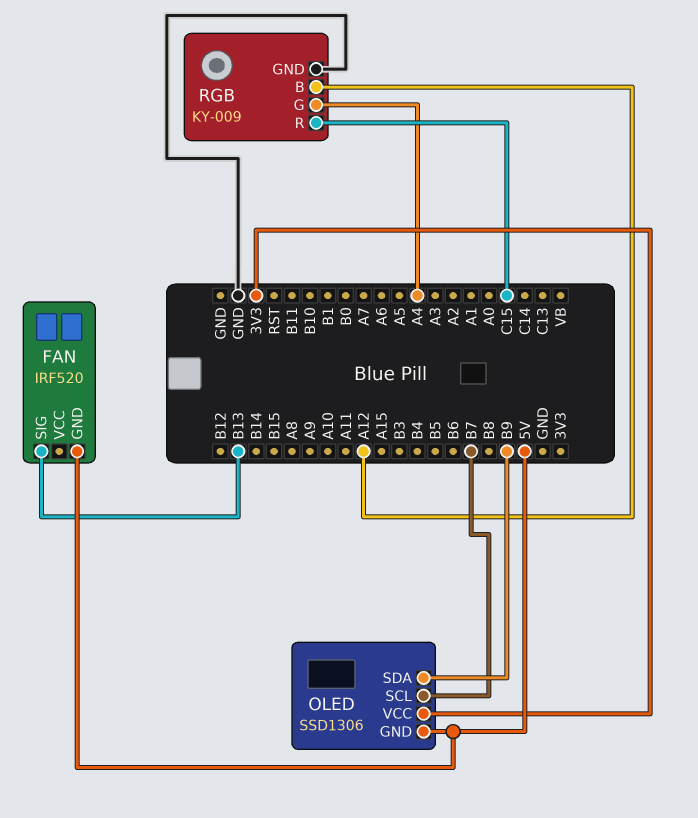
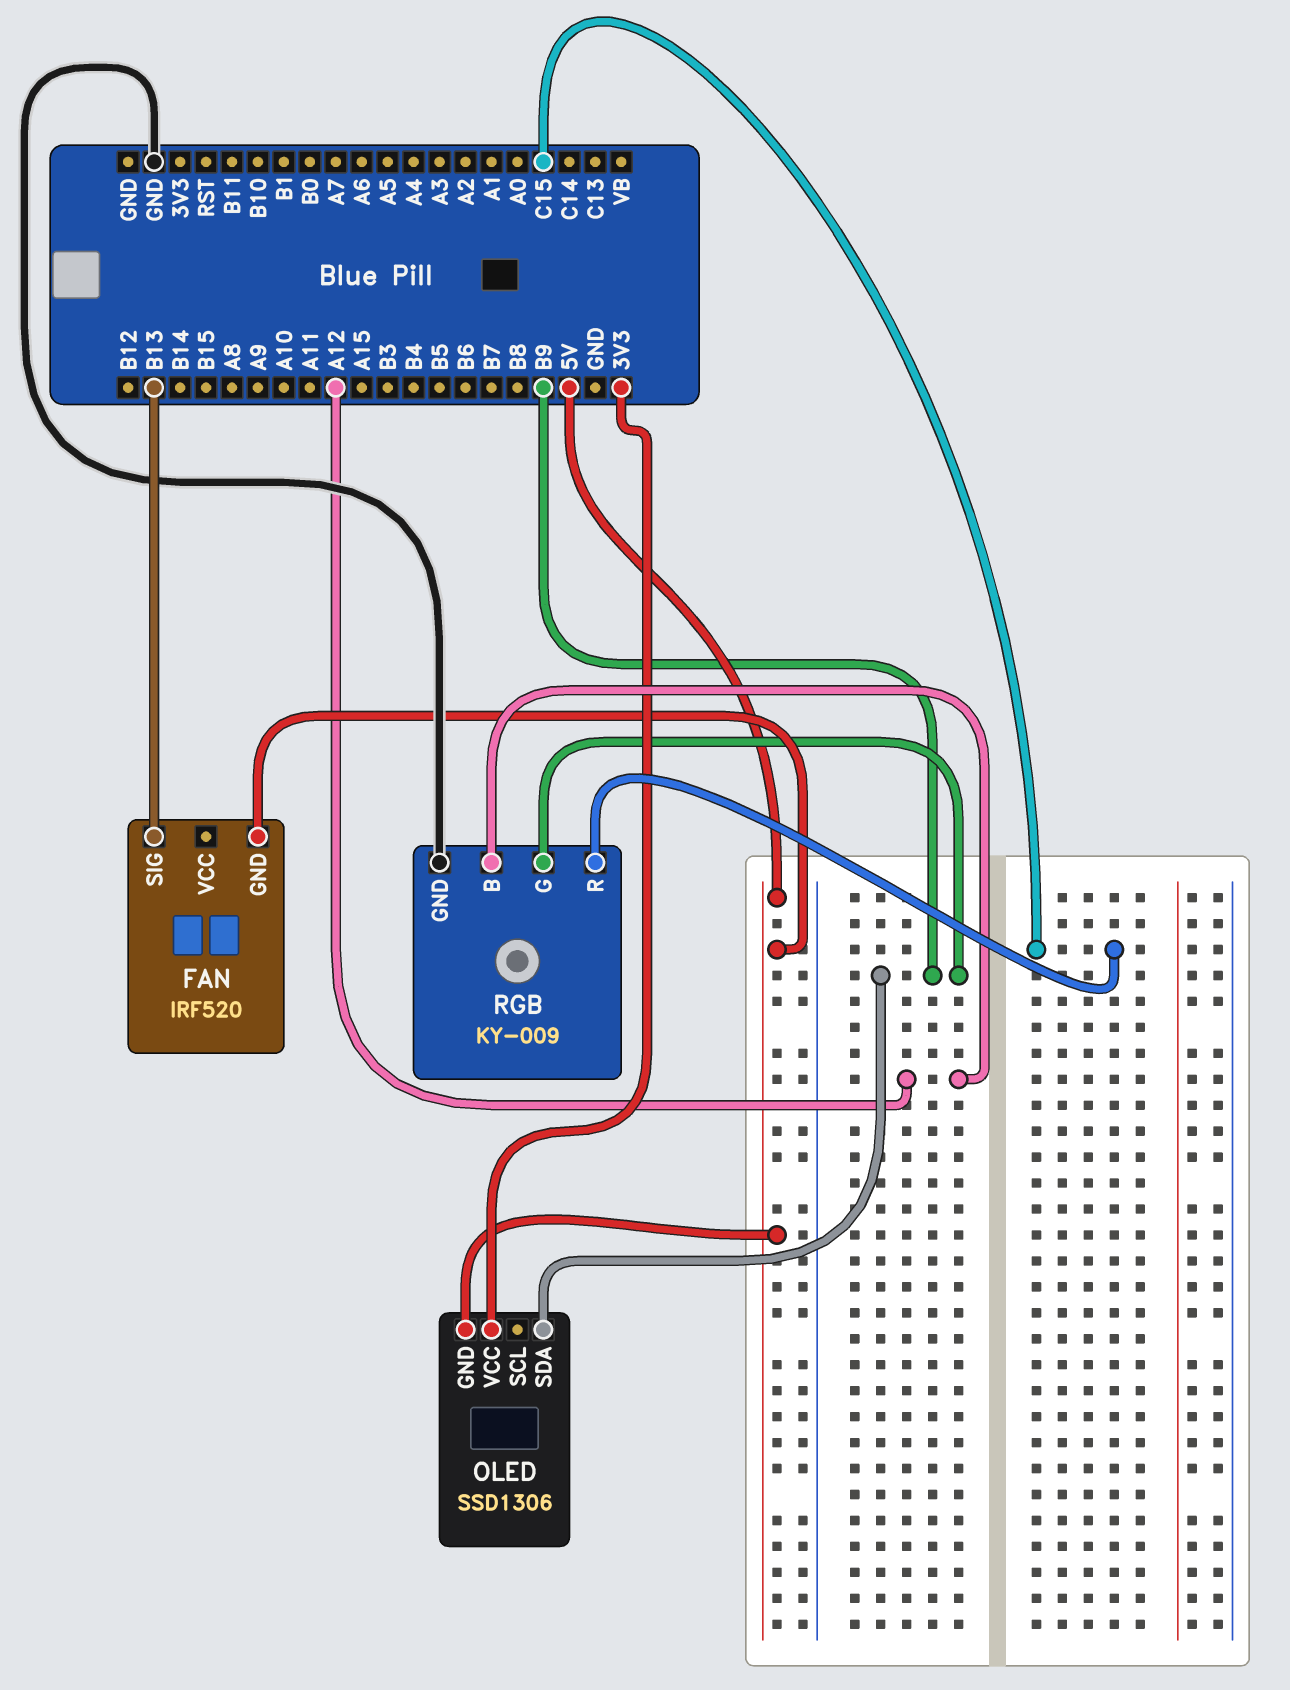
OLED pin SCL: B7 -> none
RGB pin G: A4 -> B9

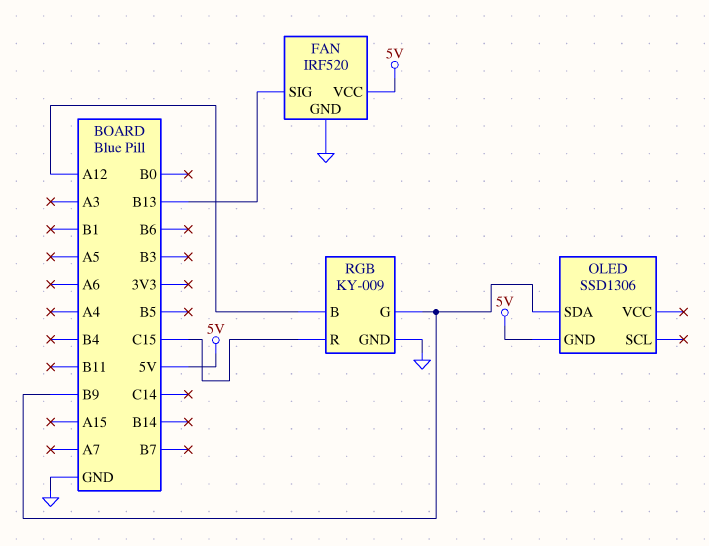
FAN pin GND: 5V -> GND
FAN pin VCC: none -> 5V
OLED pin VCC: 3V3 -> none

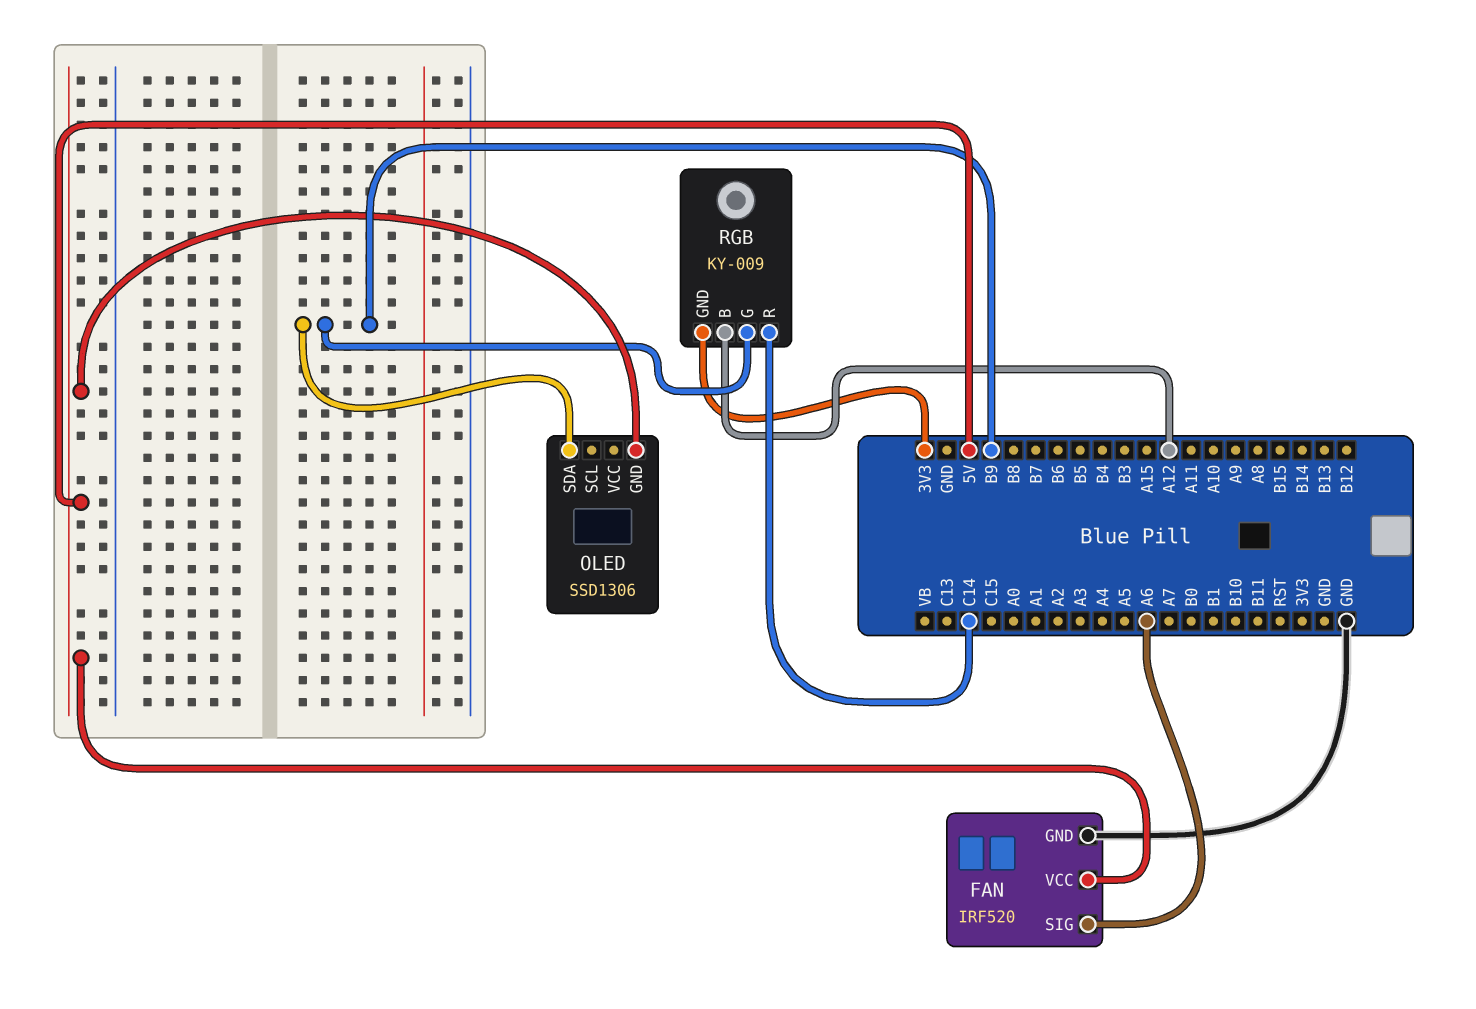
FAN pin SIG: B13 -> A6
RGB pin GND: GND -> 3V3
RGB pin R: C15 -> C14

